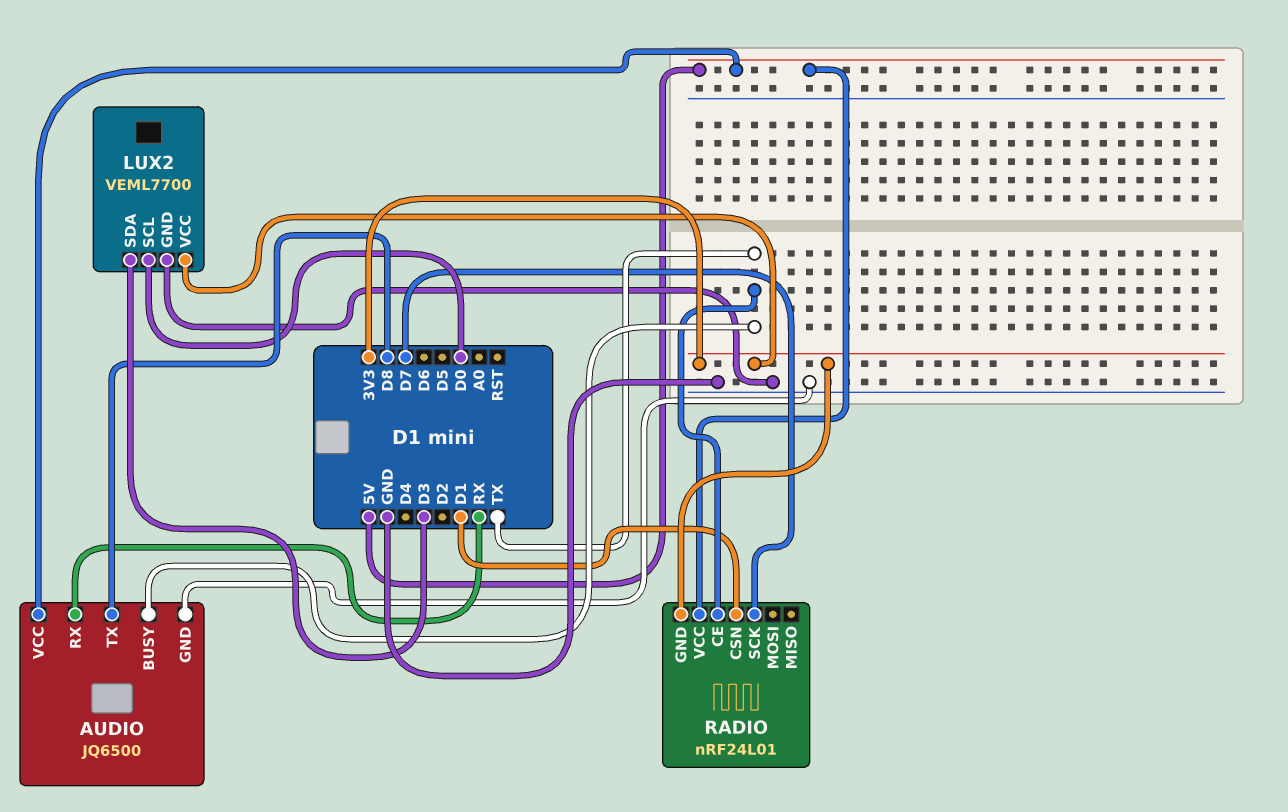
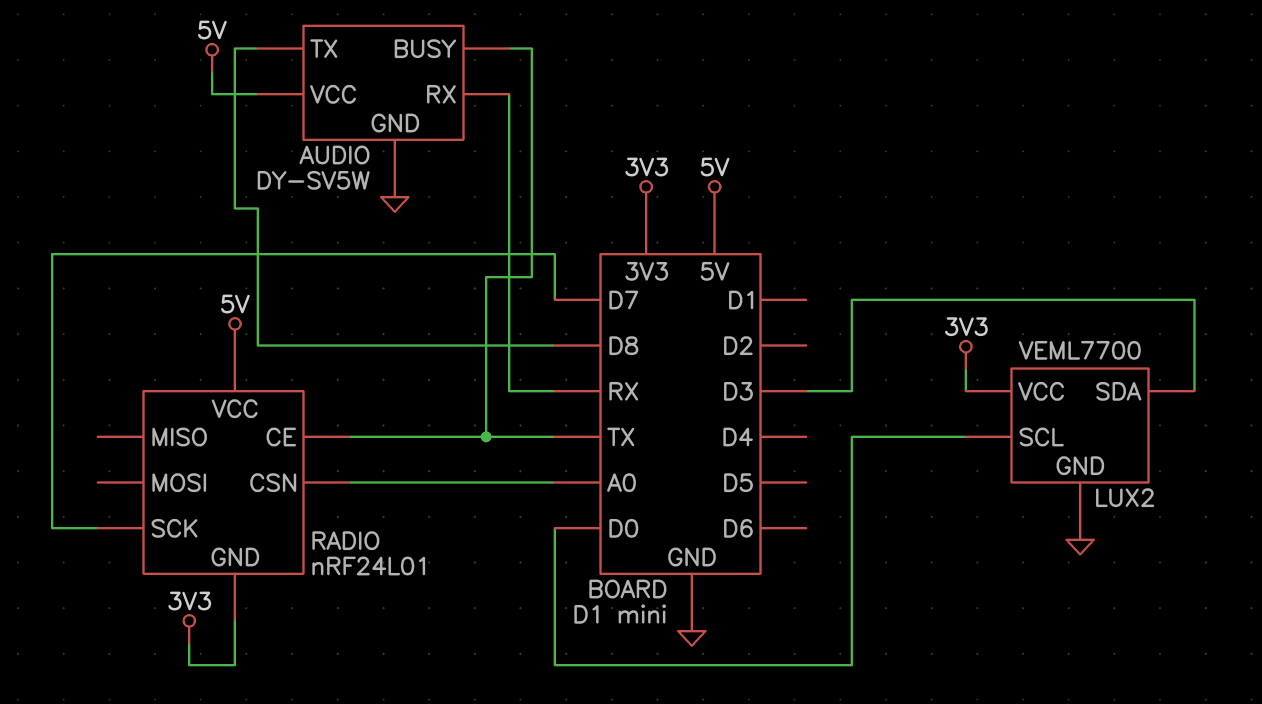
AUDIO: JQ6500 -> DY-SV5W
RADIO pin CSN: D1 -> A0

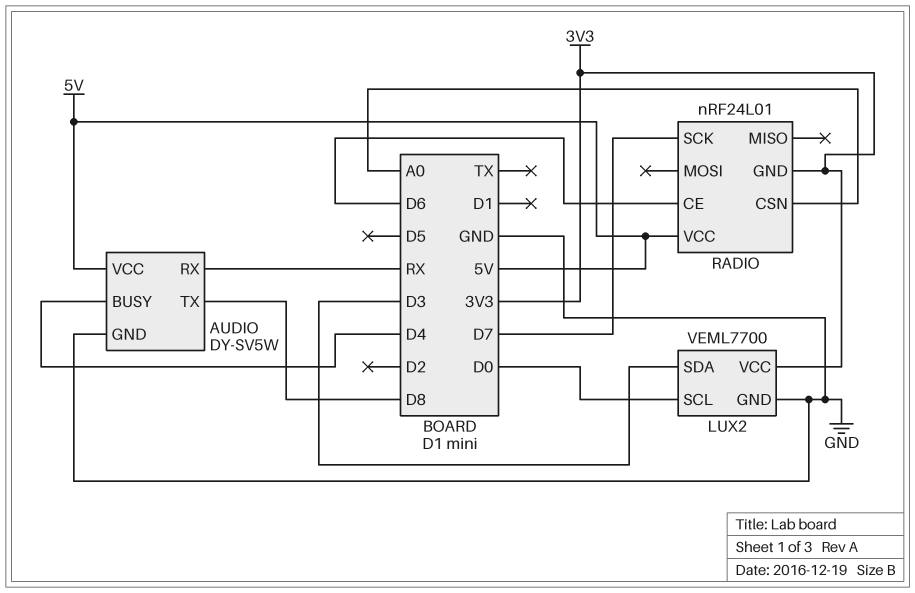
AUDIO pin BUSY: TX -> D4
RADIO pin CE: TX -> D6

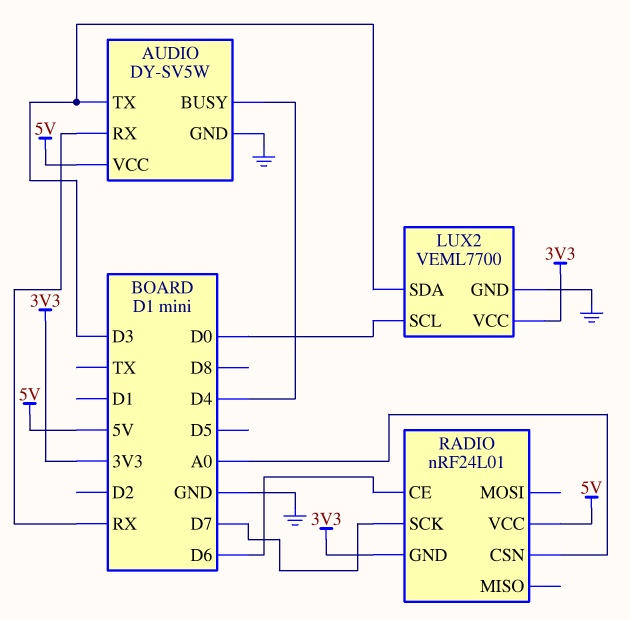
AUDIO pin TX: D8 -> D3

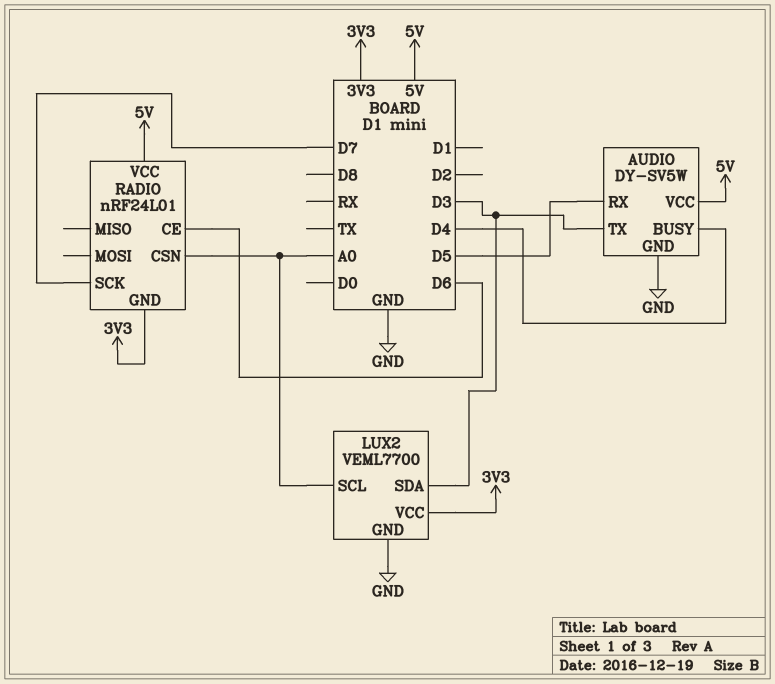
AUDIO pin RX: RX -> D5
LUX2 pin SCL: D0 -> A0

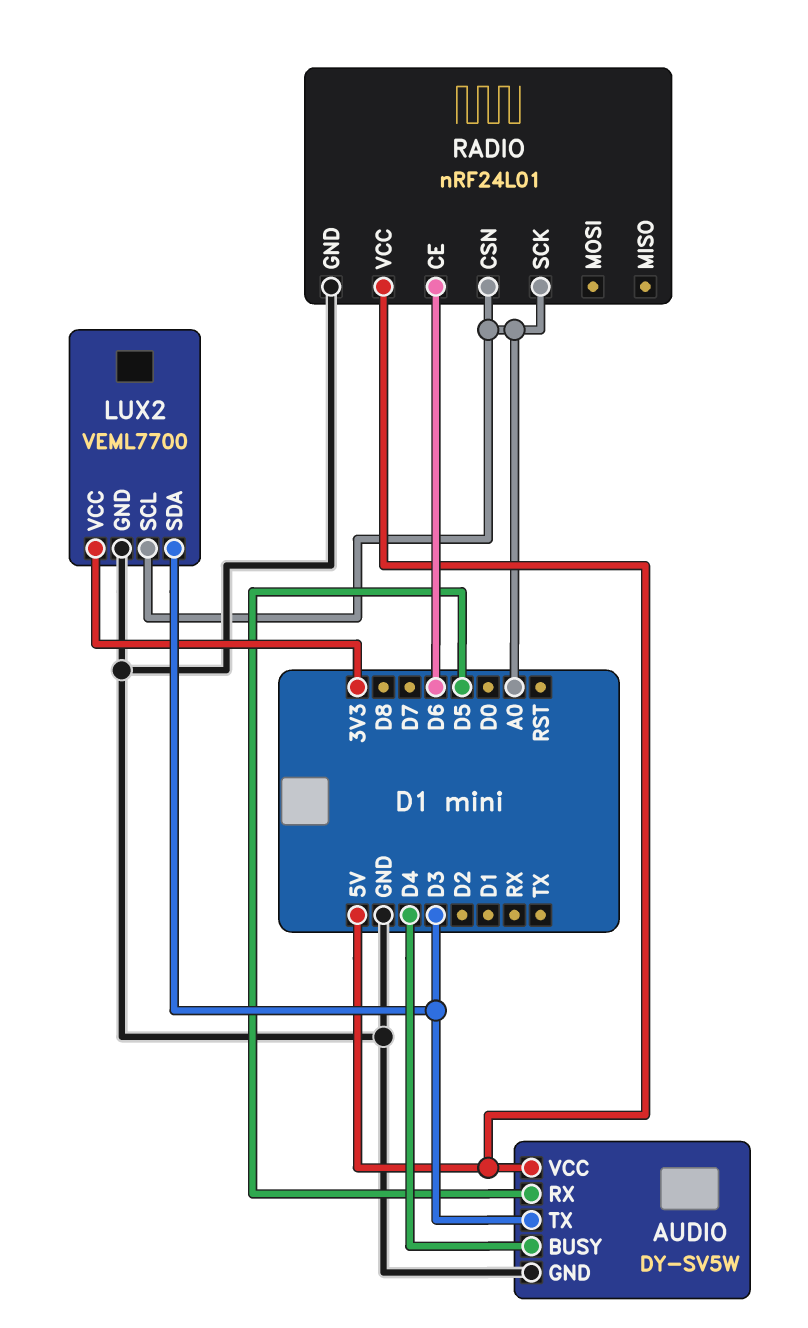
RADIO pin GND: 3V3 -> GND
RADIO pin SCK: D7 -> A0

